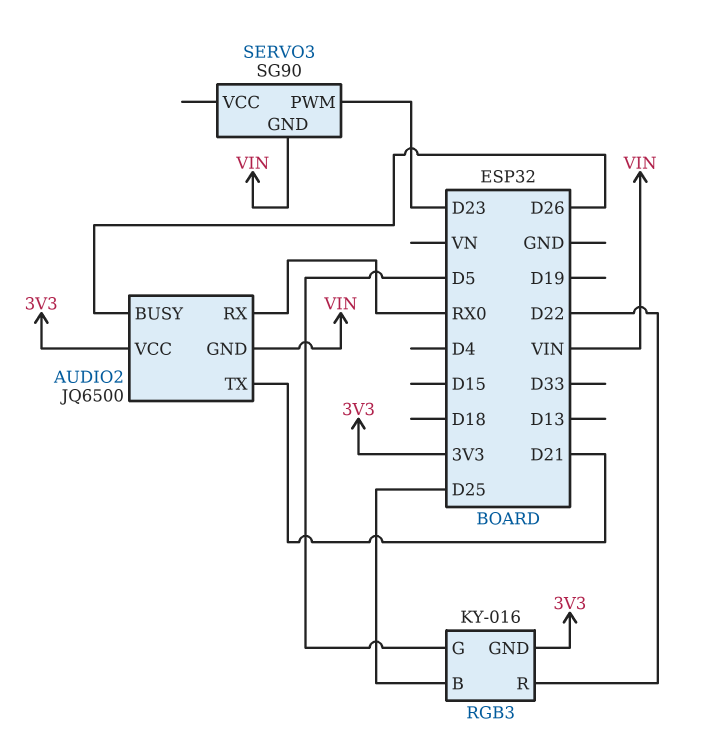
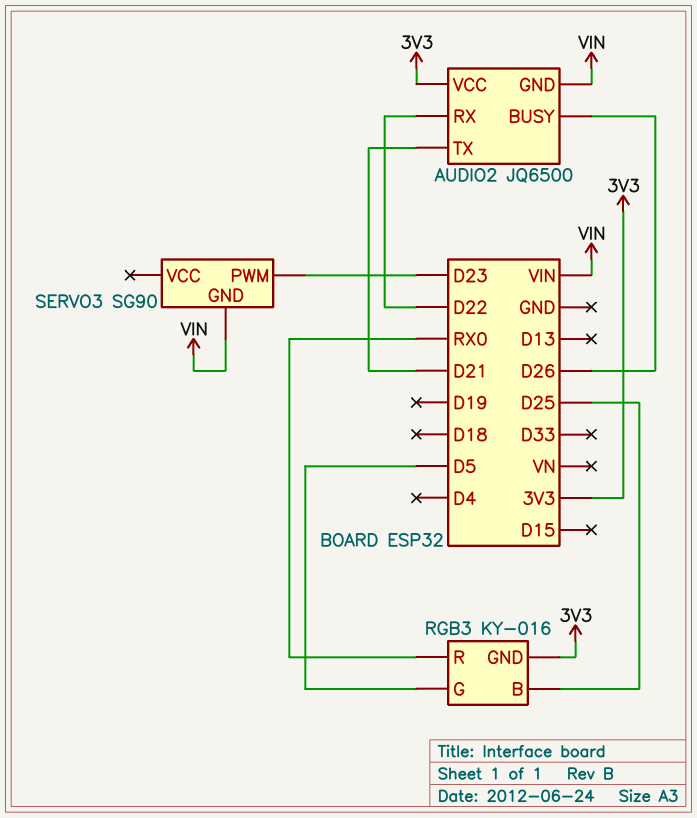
AUDIO2 pin RX: RX0 -> D22
RGB3 pin R: D22 -> RX0

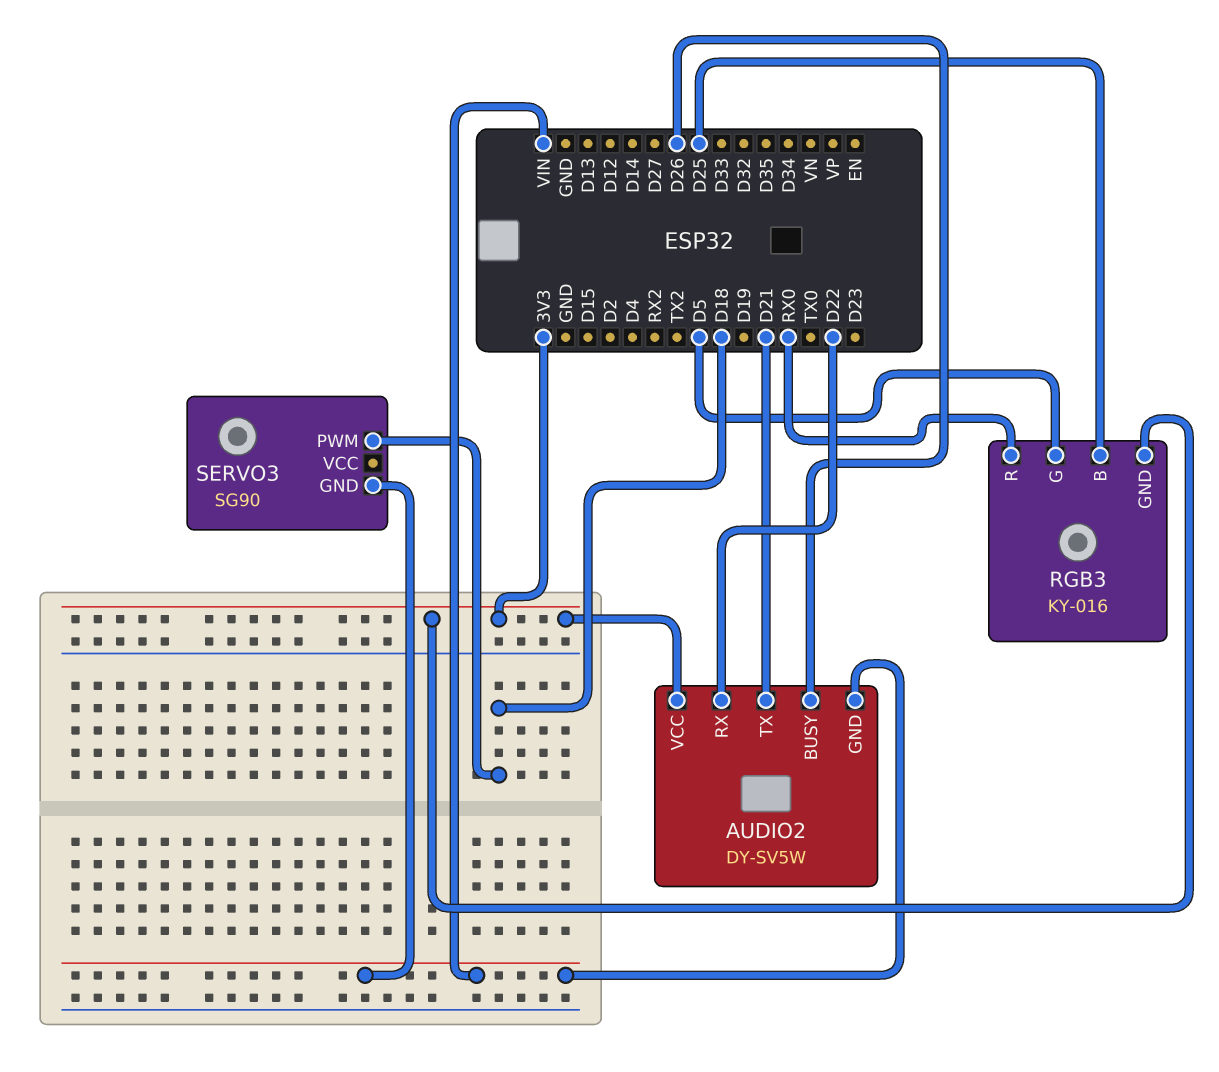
AUDIO2: JQ6500 -> DY-SV5W
SERVO3 pin PWM: D23 -> D18

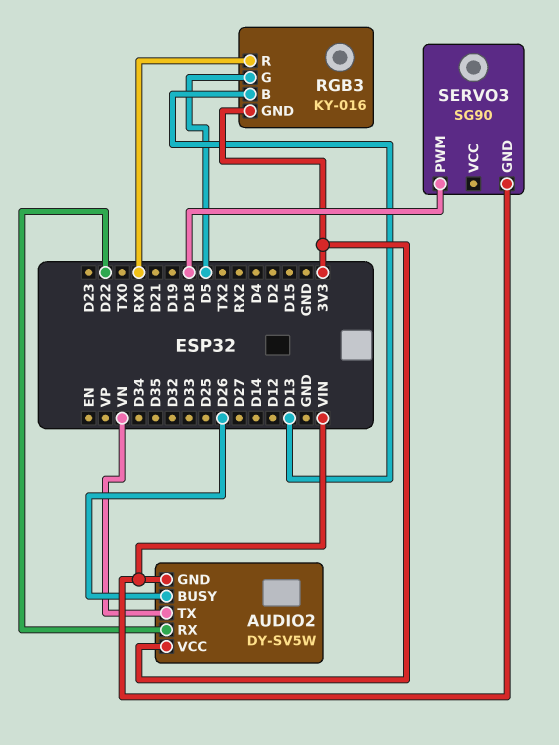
AUDIO2 pin TX: D21 -> VN
RGB3 pin B: D25 -> D13

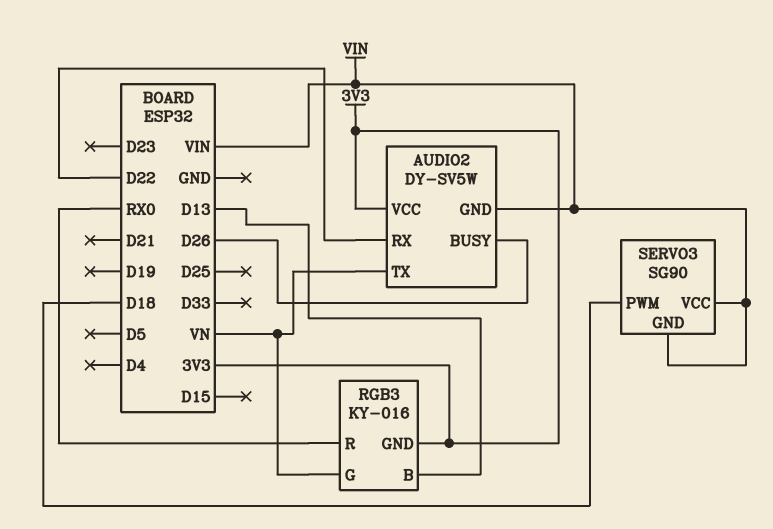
RGB3 pin G: D5 -> VN
SERVO3 pin VCC: none -> VIN

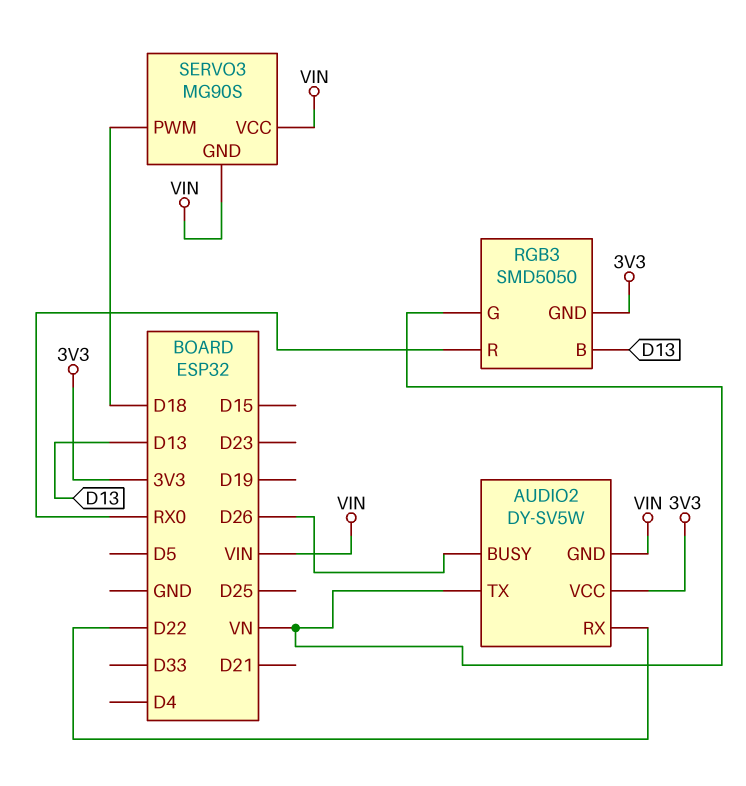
RGB3: KY-016 -> SMD5050
SERVO3: SG90 -> MG90S

